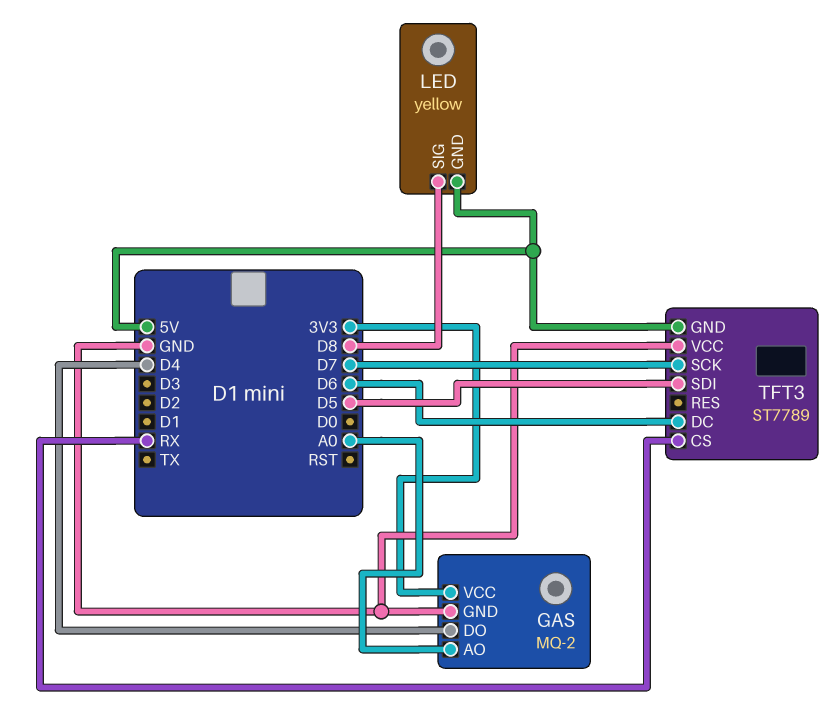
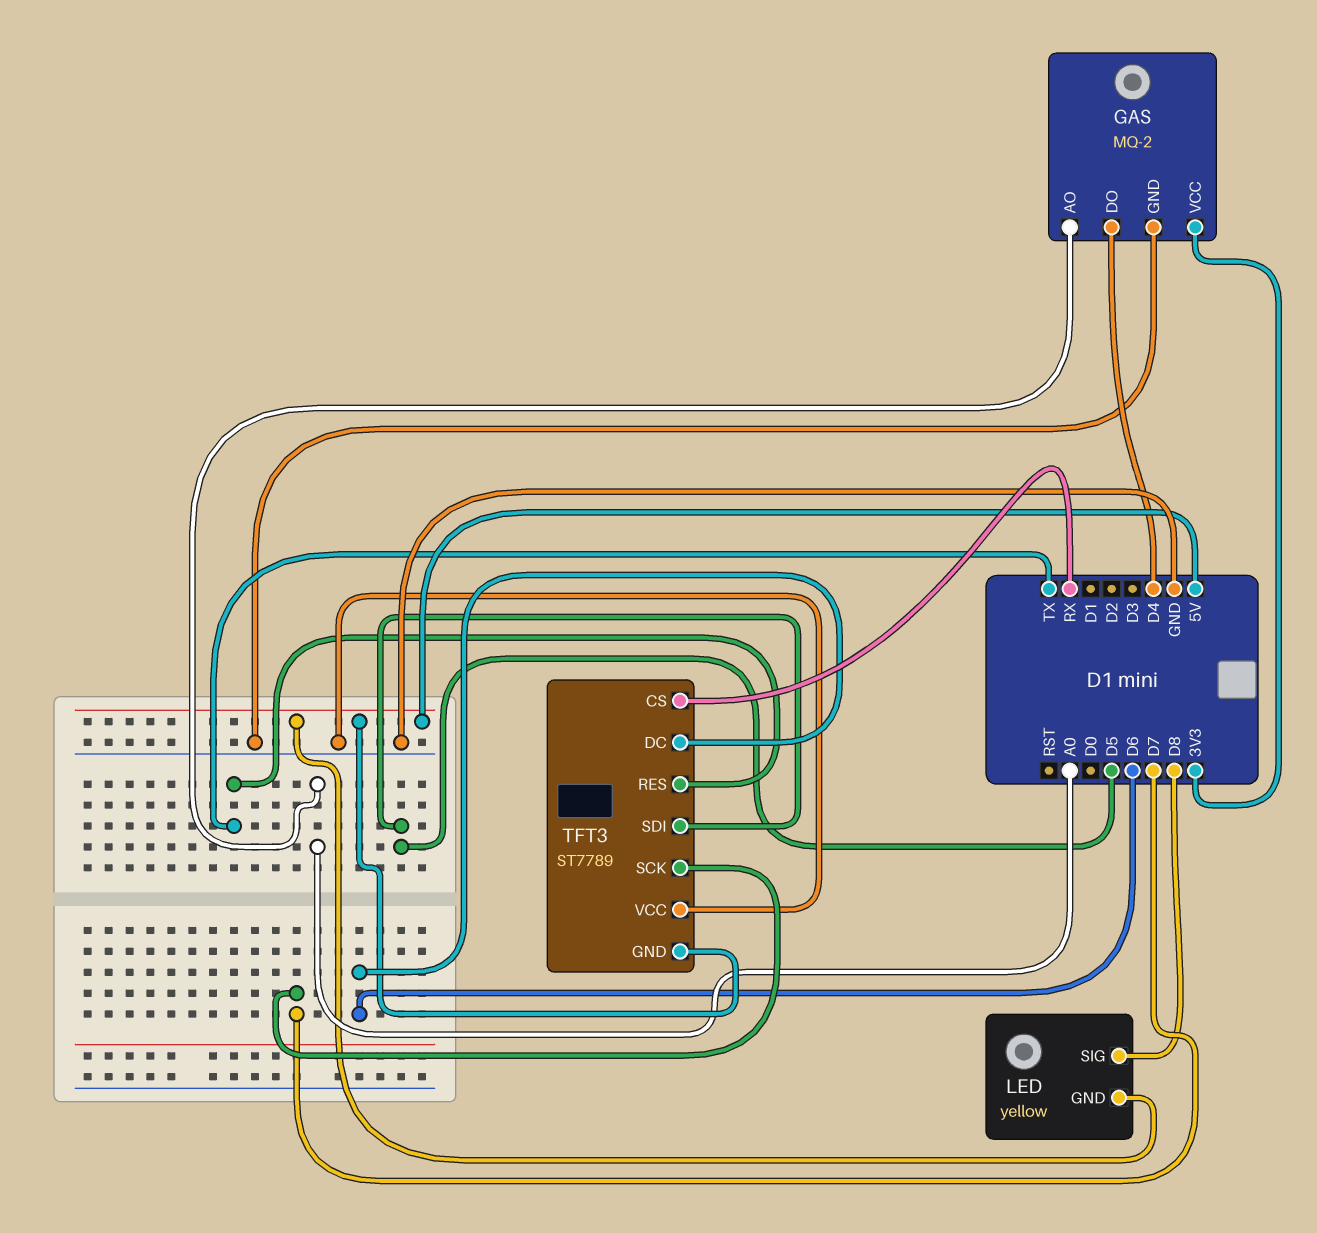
TFT3 pin RES: none -> TX

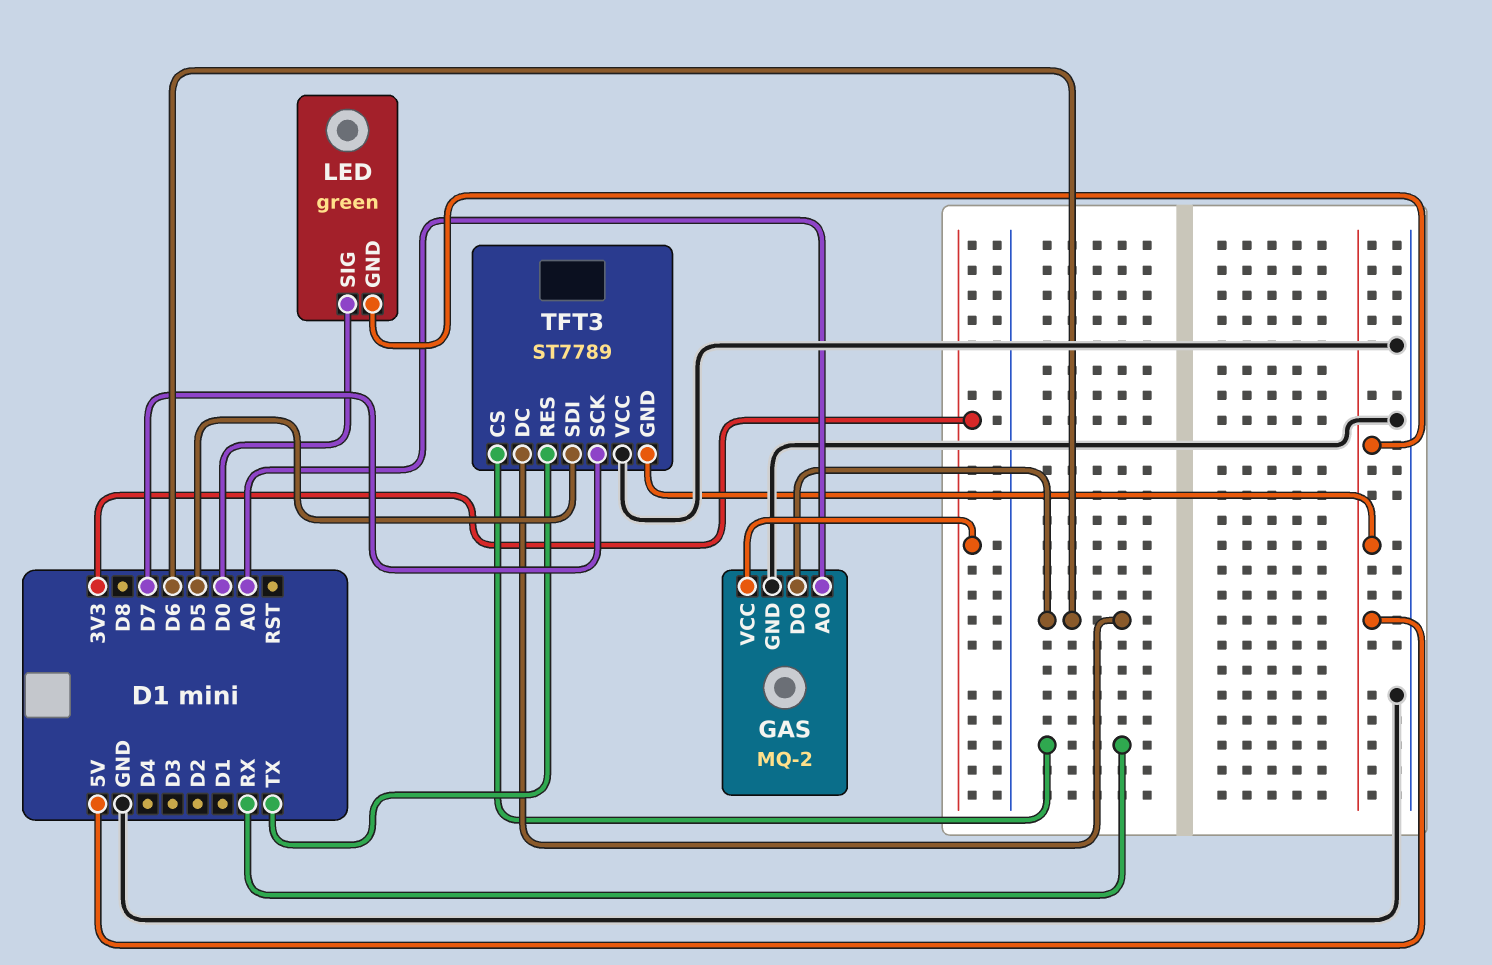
GAS pin DO: D4 -> D6
LED: yellow -> green
LED pin SIG: D8 -> D0

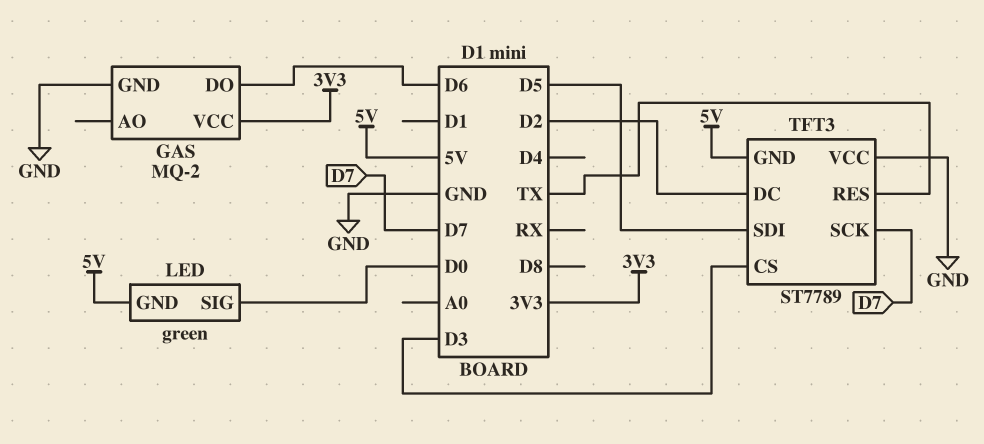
GAS pin AO: A0 -> none
TFT3 pin CS: RX -> D3
TFT3 pin DC: D6 -> D2

